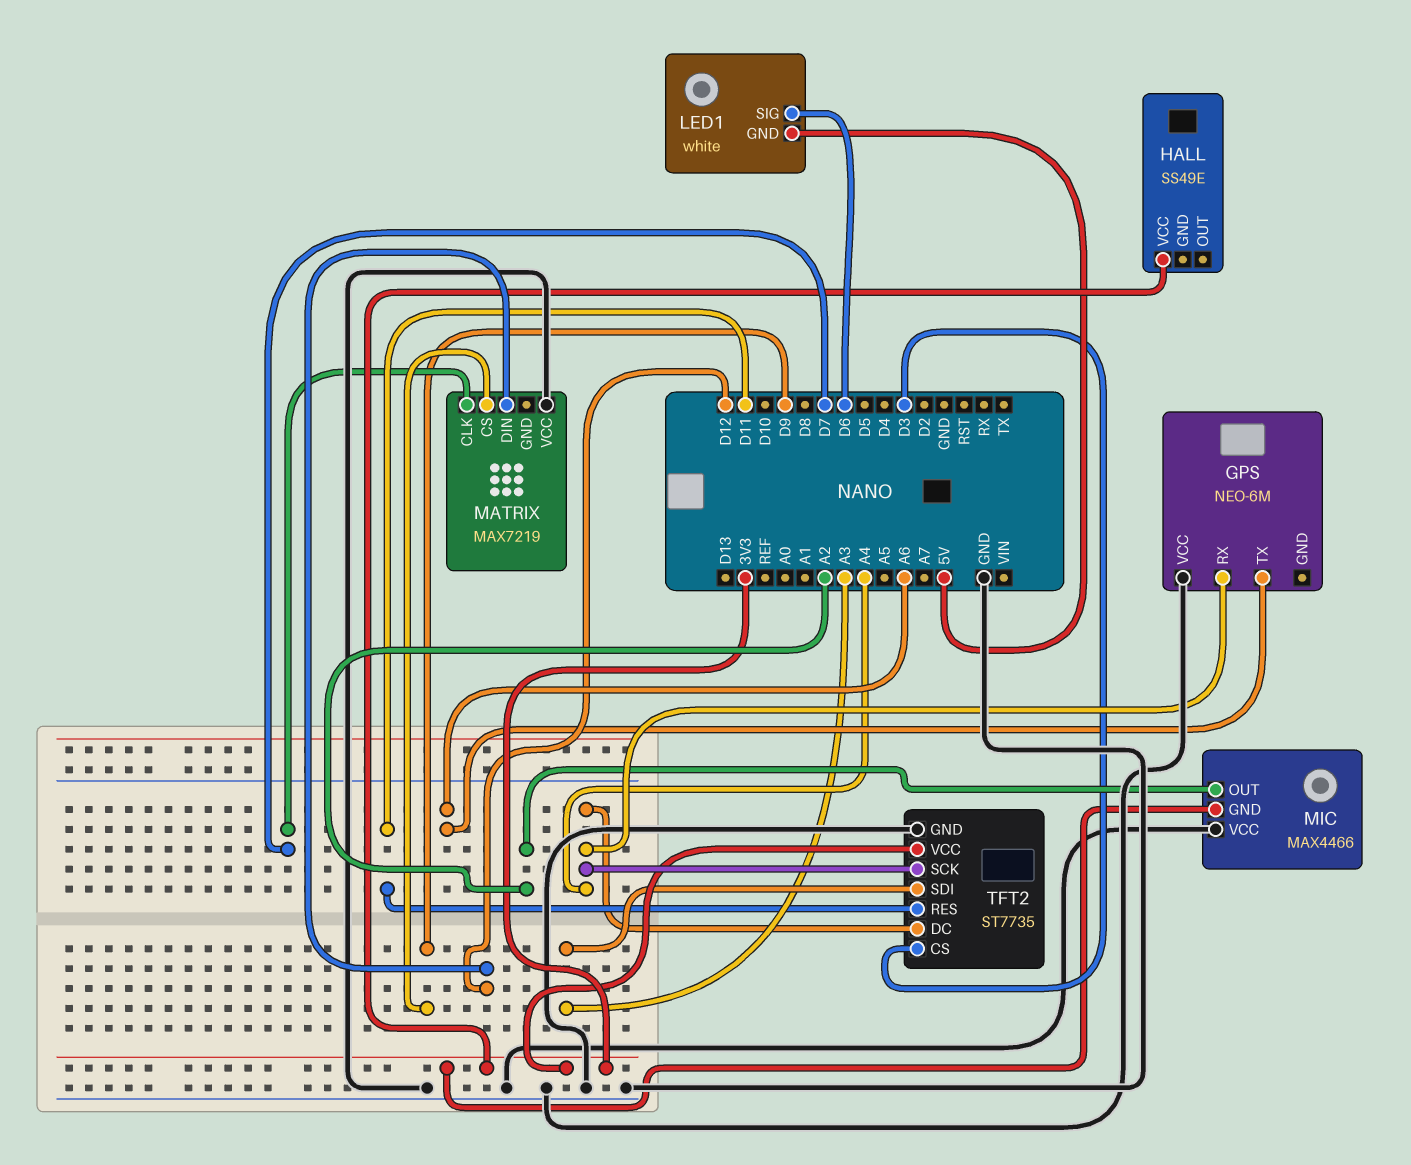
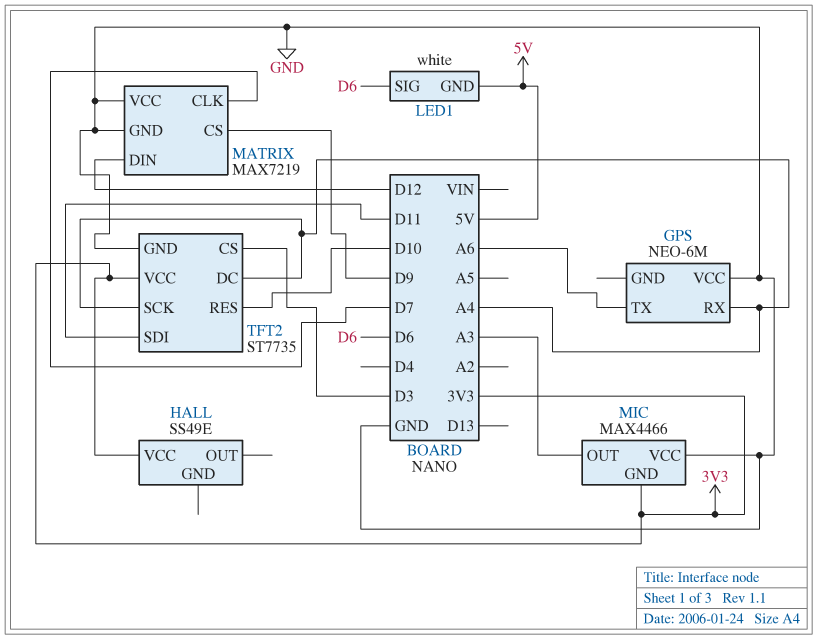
MATRIX pin GND: none -> GND
MIC pin OUT: A2 -> A3
TFT2 pin RES: D11 -> D10
TFT2 pin SDI: A3 -> D11

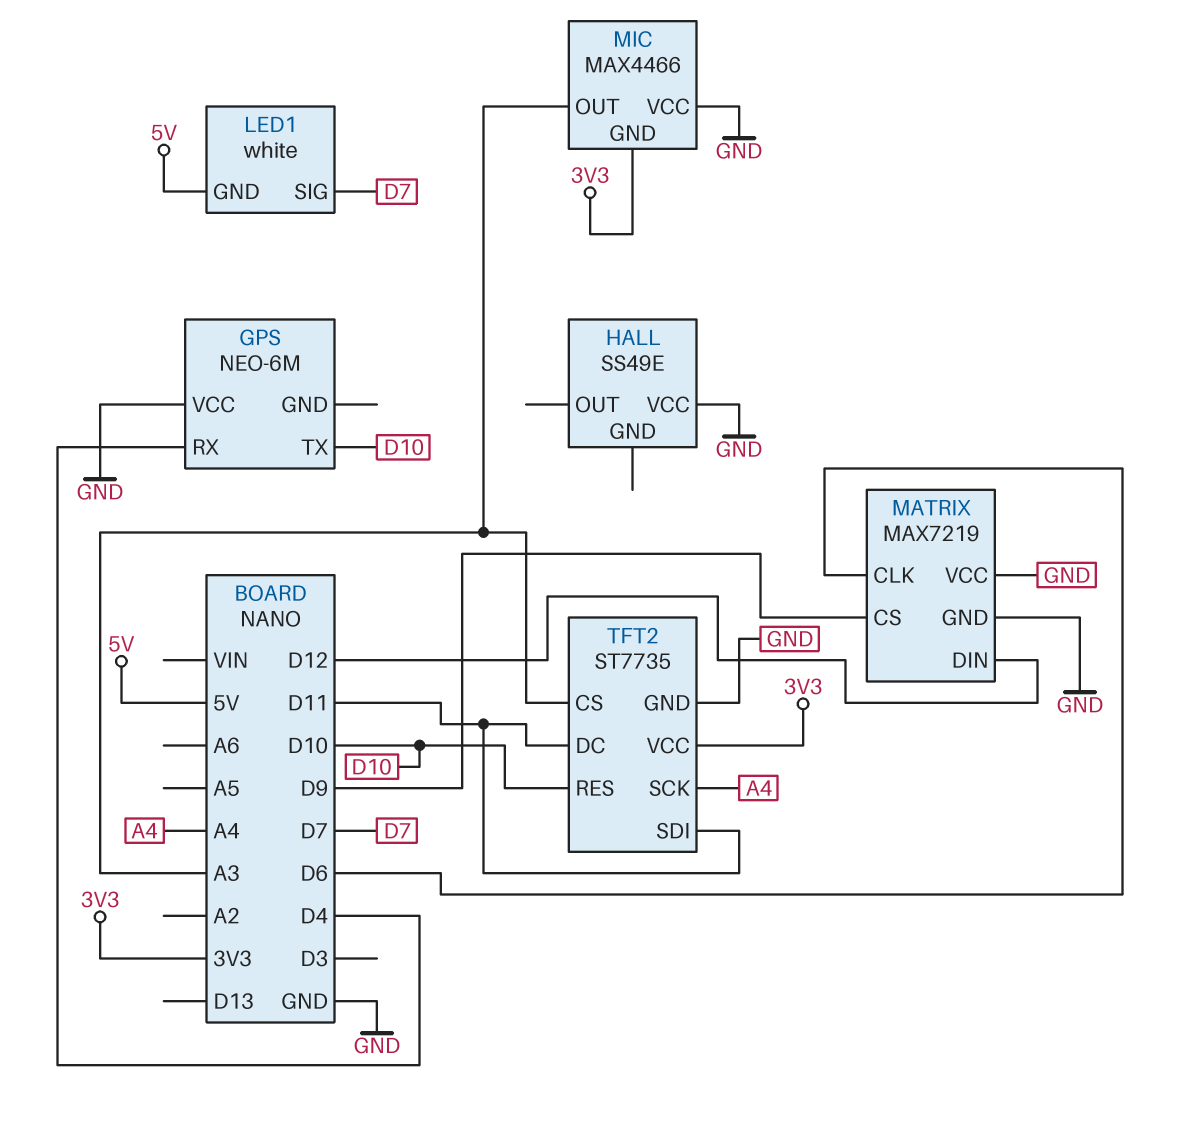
GPS pin RX: A4 -> D4
GPS pin TX: A6 -> D10
HALL pin VCC: 3V3 -> GND
LED1 pin SIG: D6 -> D7
MATRIX pin CLK: D7 -> D6
TFT2 pin CS: D3 -> A3
TFT2 pin DC: A4 -> D11

